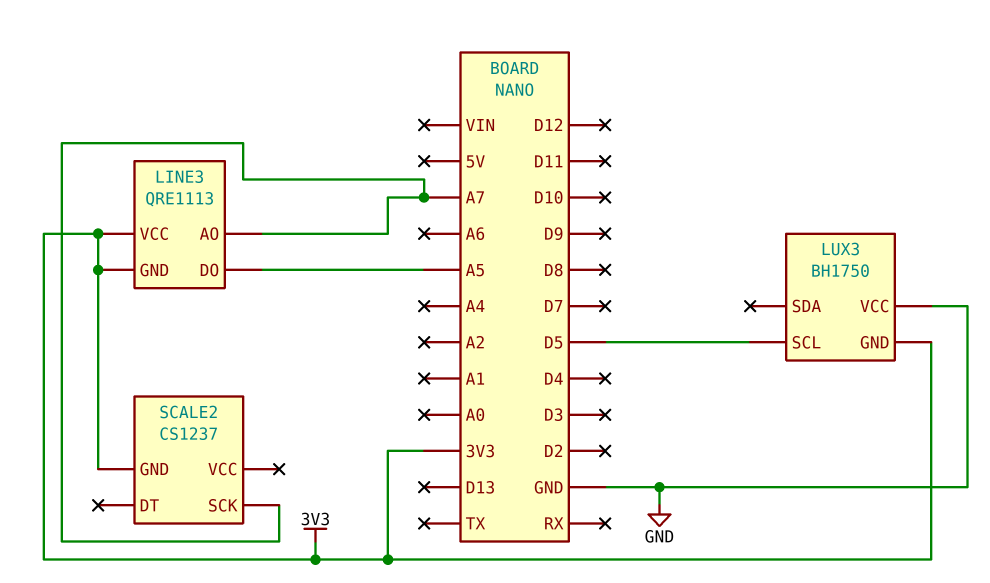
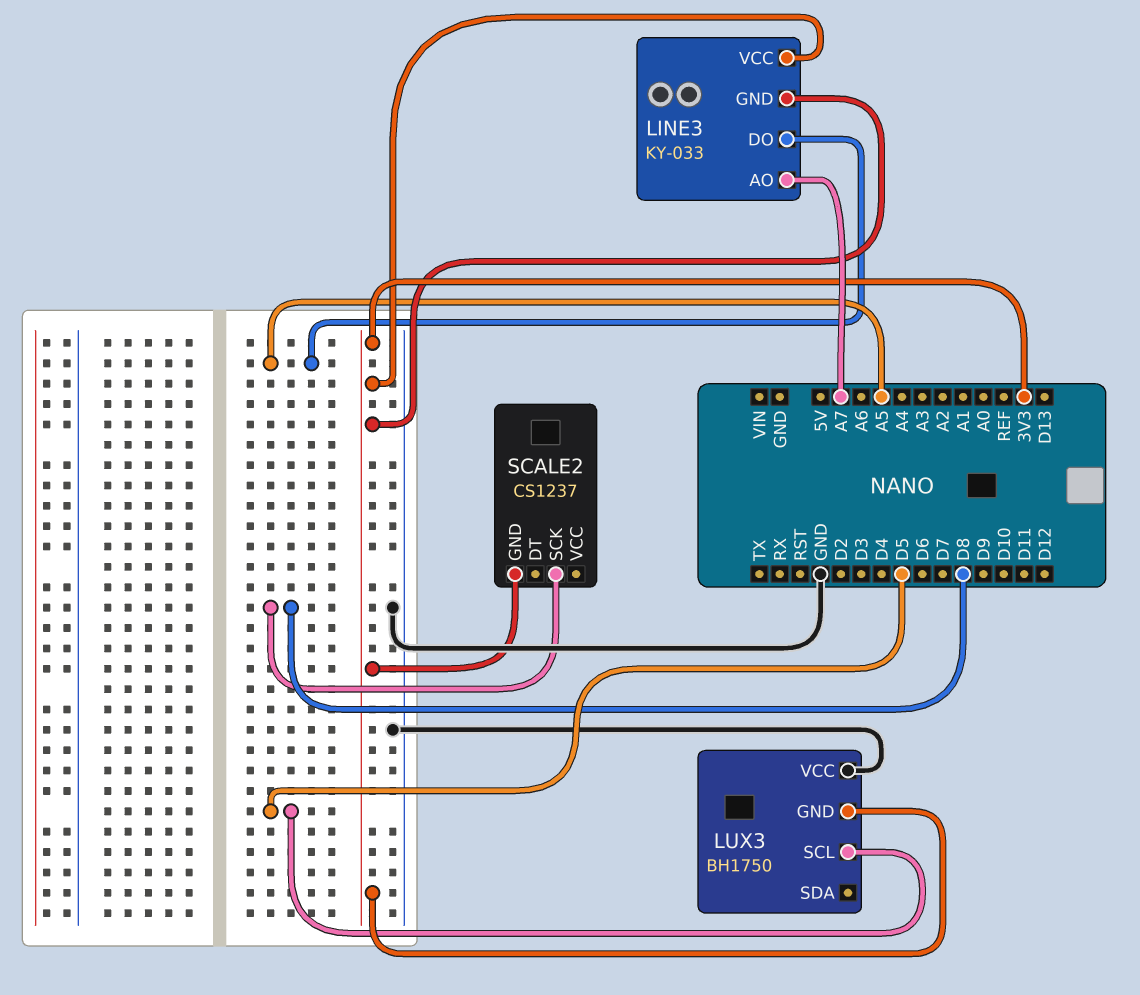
LINE3: QRE1113 -> KY-033
SCALE2 pin SCK: A7 -> D8

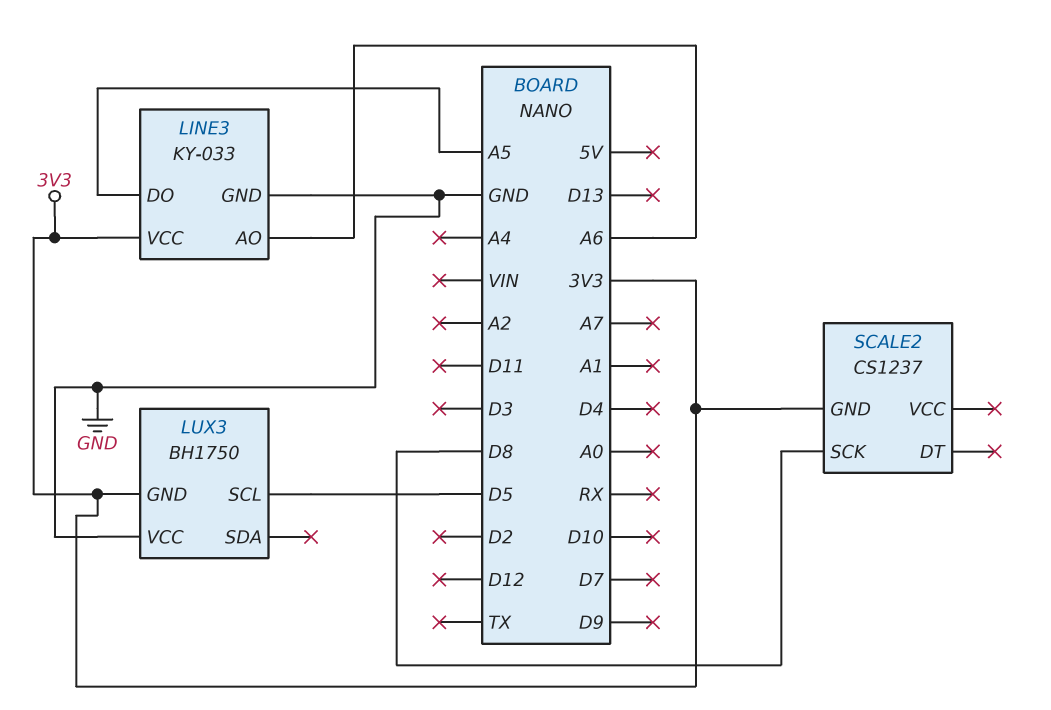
LINE3 pin AO: A7 -> A6
LINE3 pin GND: 3V3 -> GND

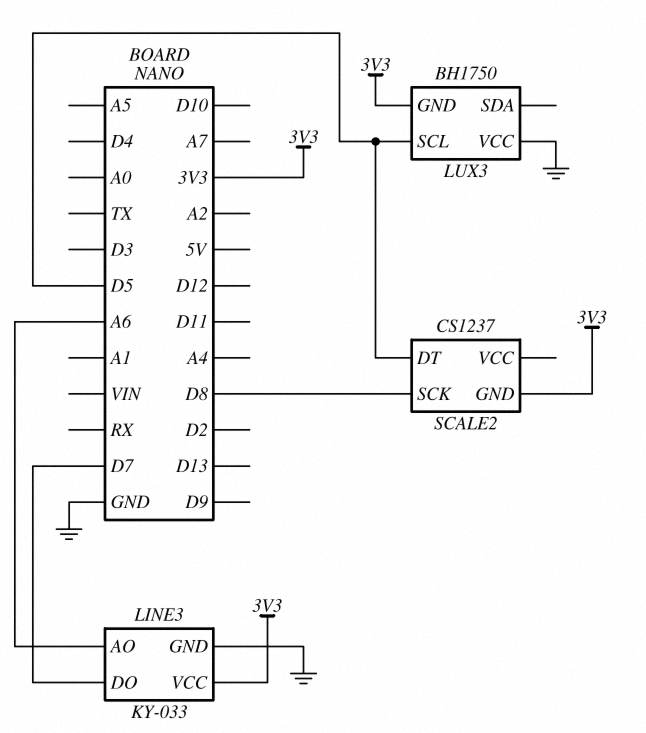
LINE3 pin DO: A5 -> D7
SCALE2 pin DT: none -> D5

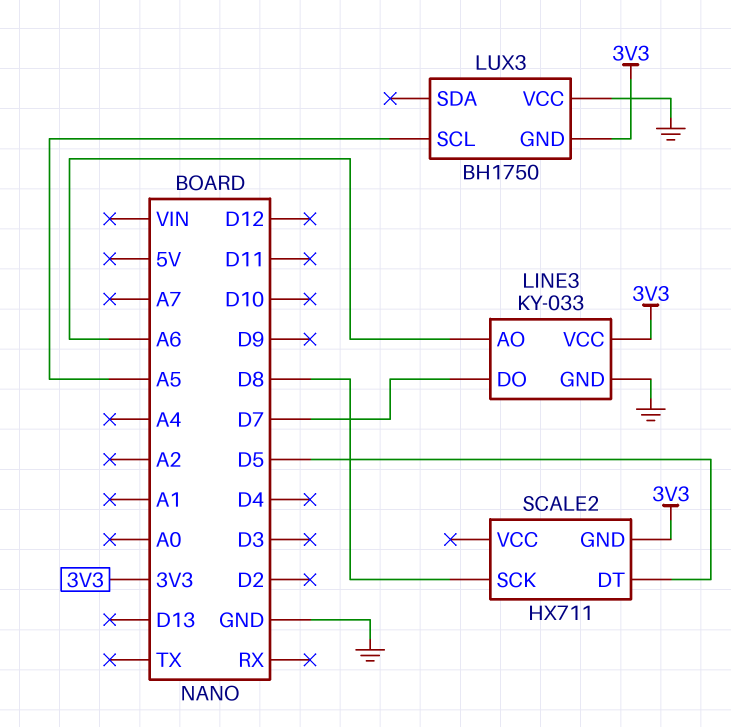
LUX3 pin SCL: D5 -> A5
SCALE2: CS1237 -> HX711

